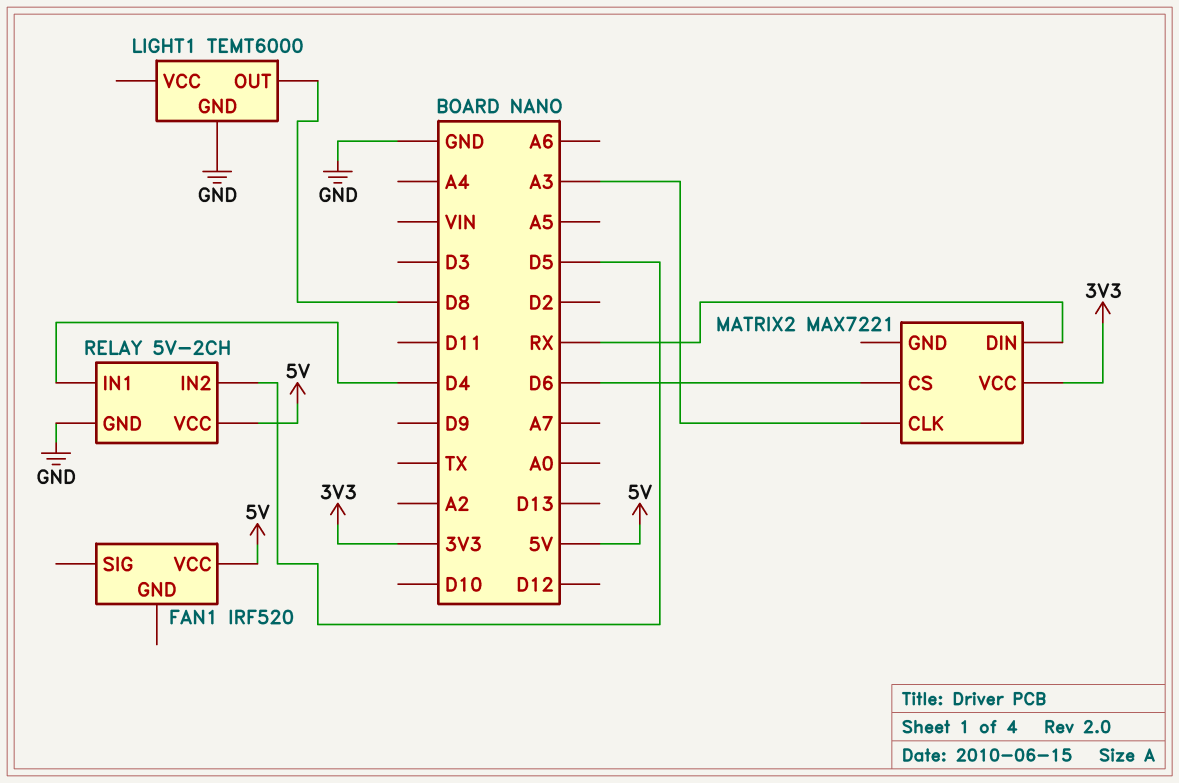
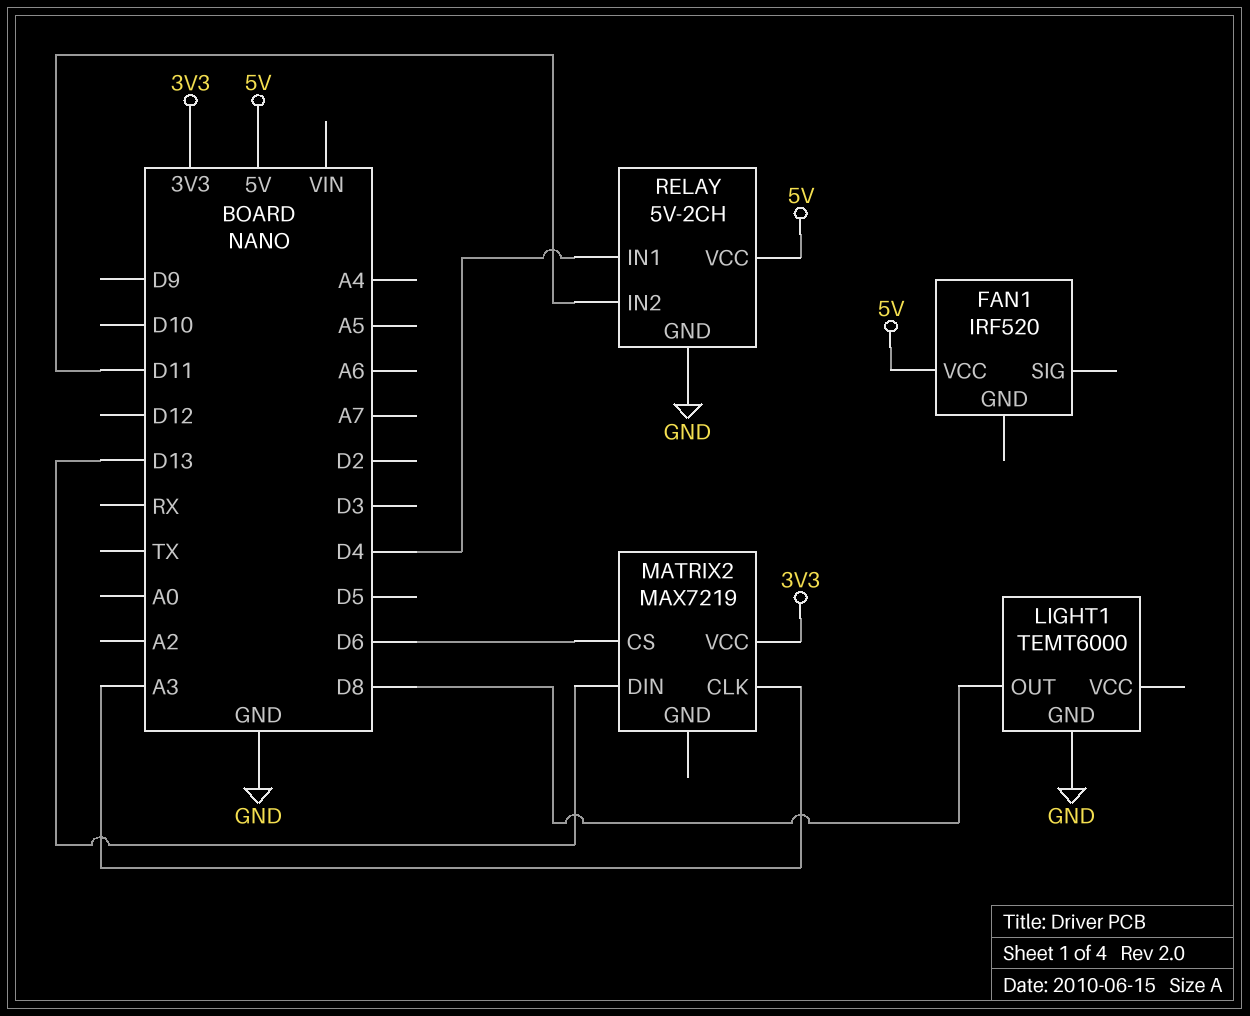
MATRIX2: MAX7221 -> MAX7219
MATRIX2 pin DIN: RX -> D13
RELAY pin IN2: D5 -> D11

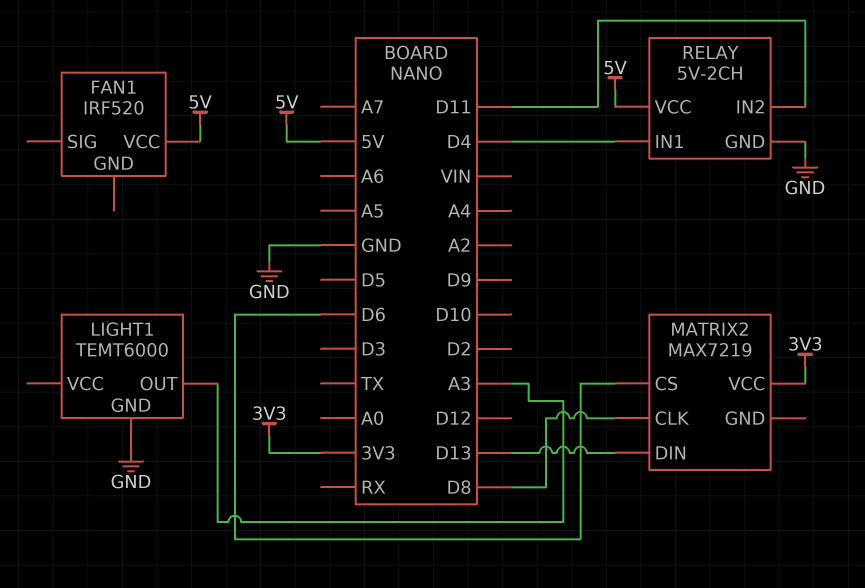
LIGHT1 pin OUT: D8 -> A3
MATRIX2 pin CLK: A3 -> D8

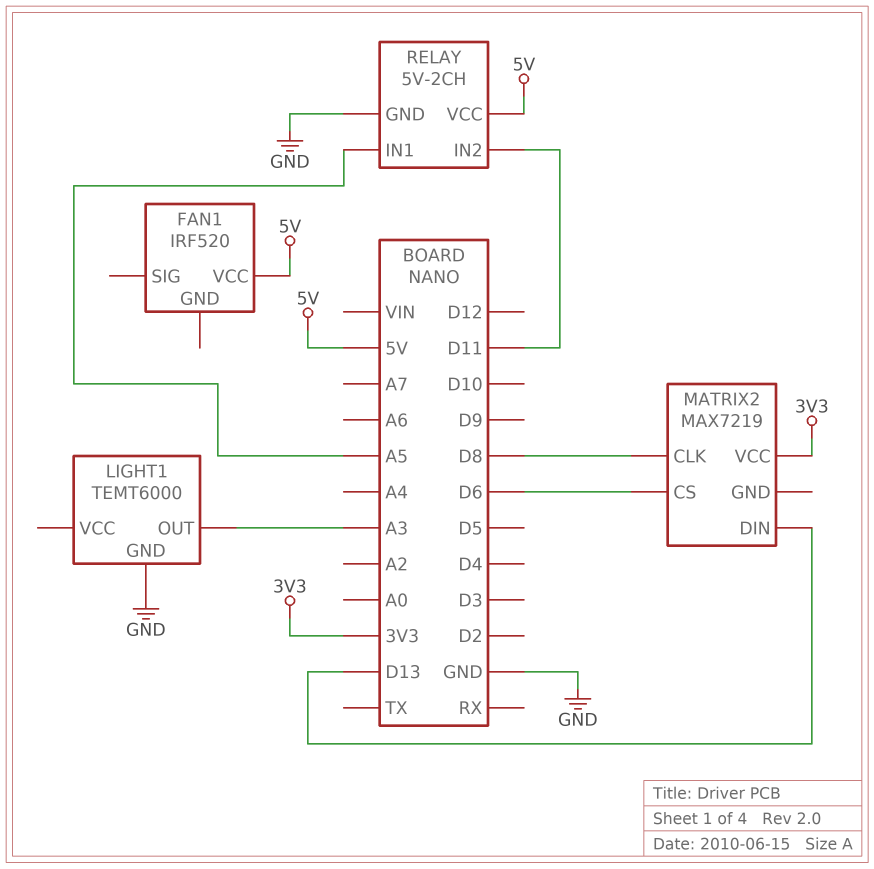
RELAY pin IN1: D4 -> A5

